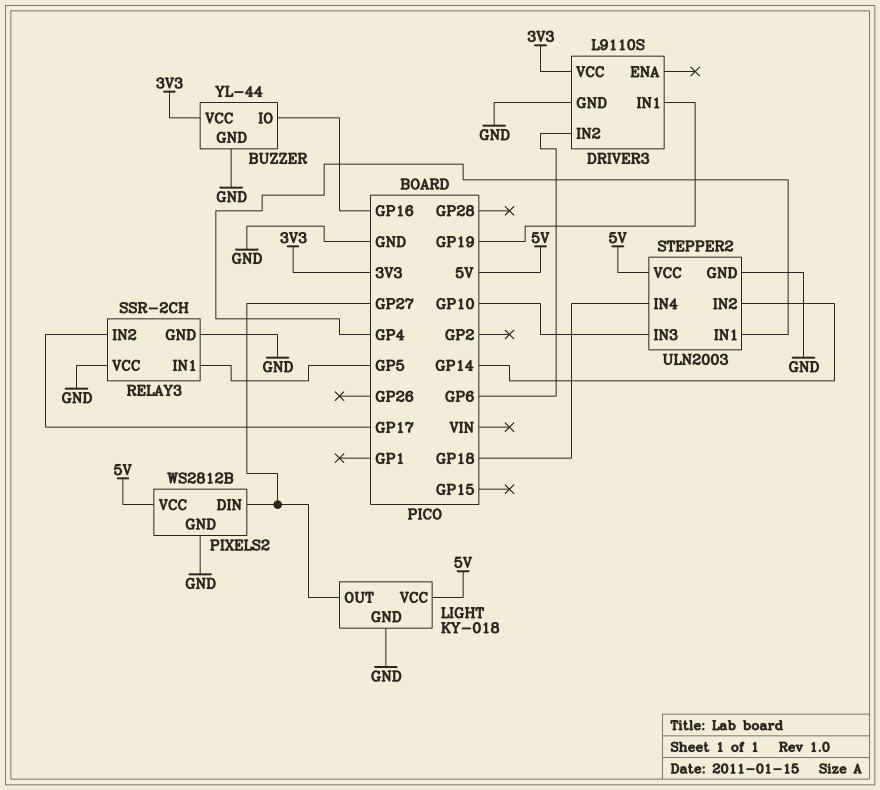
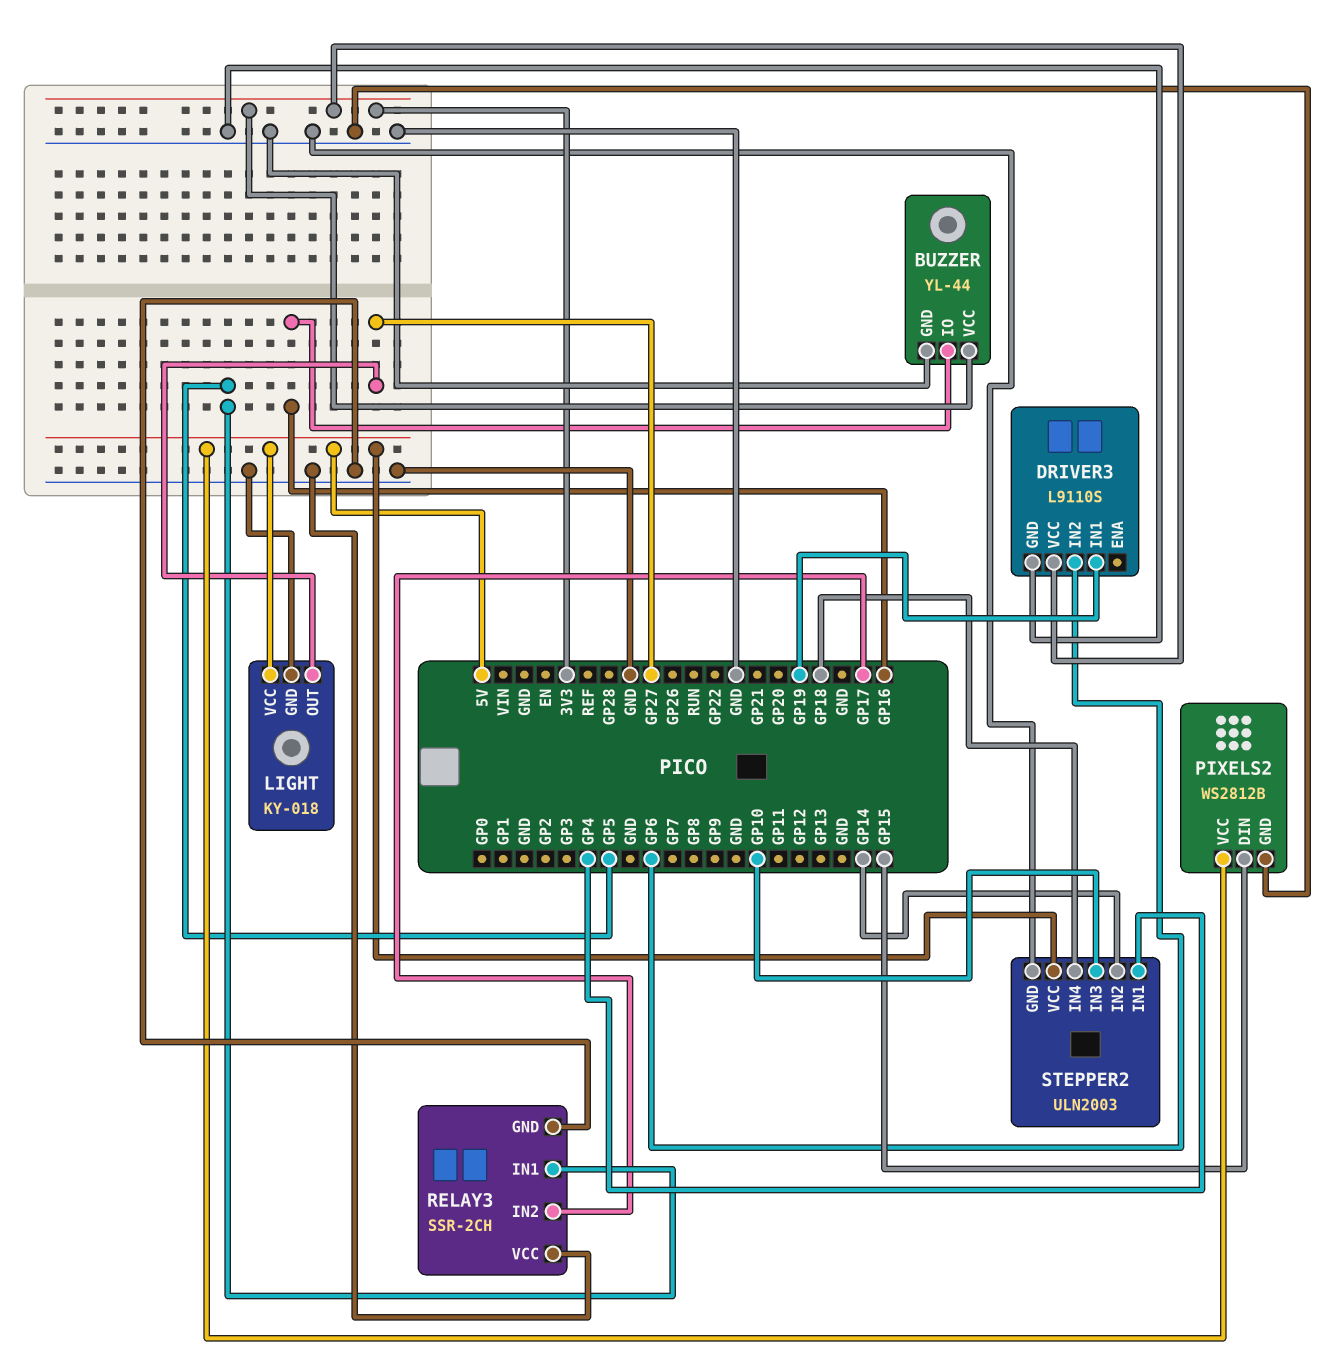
PIXELS2 pin DIN: GP27 -> GP15

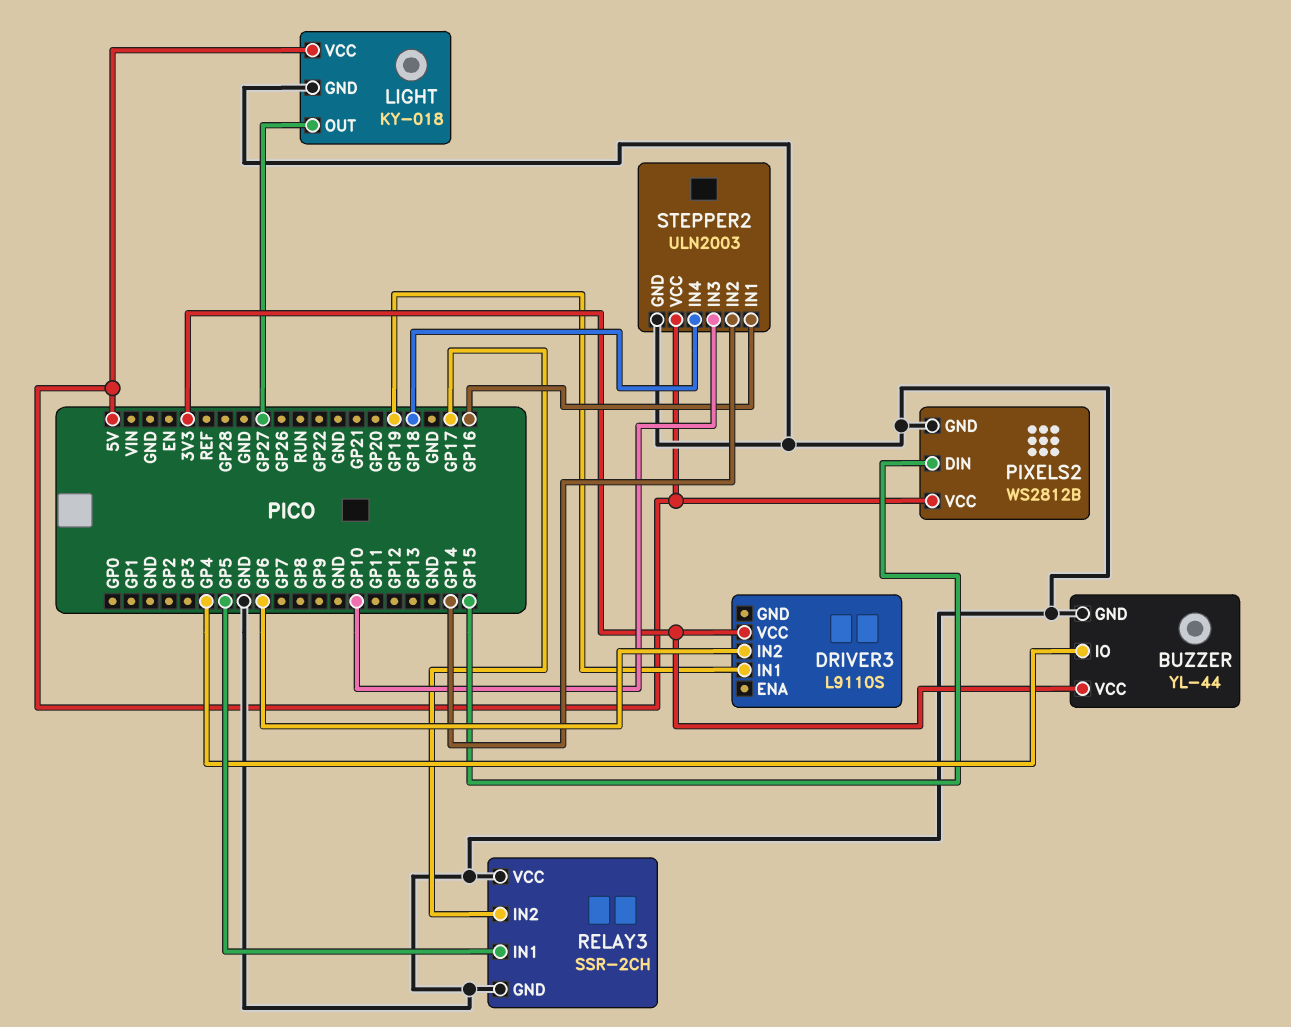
BUZZER pin IO: GP16 -> GP4
DRIVER3 pin GND: GND -> none
STEPPER2 pin IN1: GP4 -> GP16

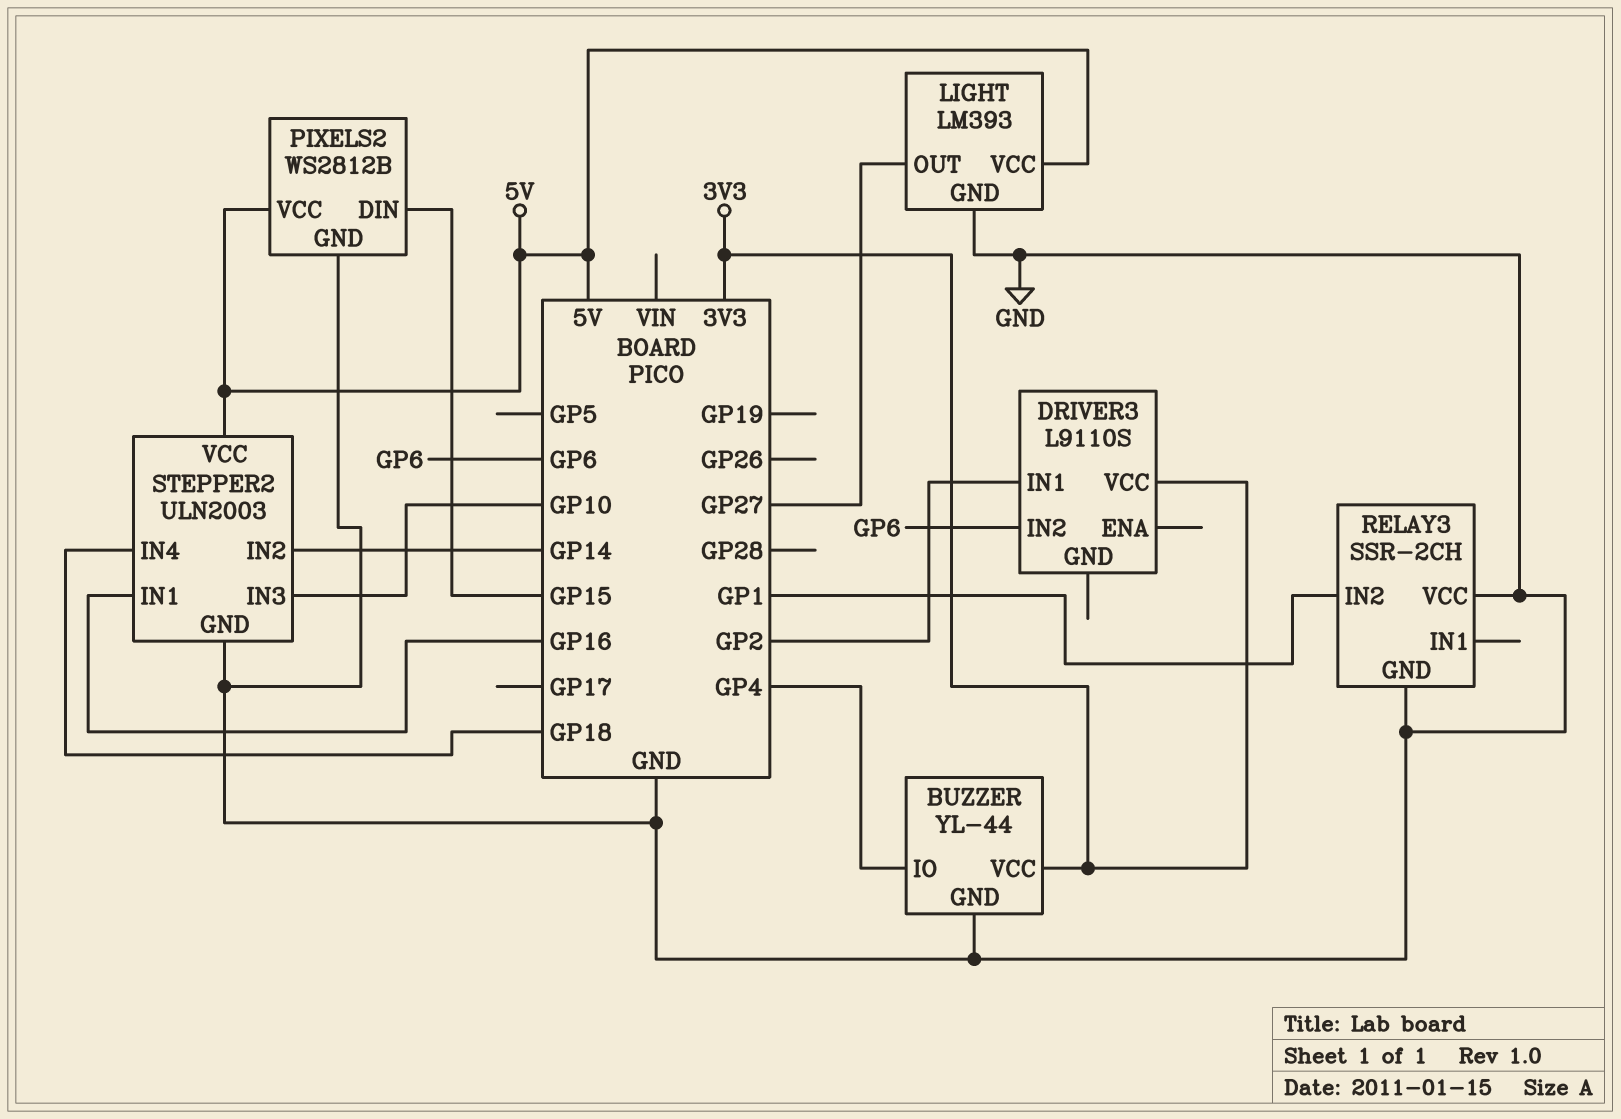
DRIVER3 pin IN1: GP19 -> GP2
LIGHT: KY-018 -> LM393
RELAY3 pin IN1: GP5 -> none
RELAY3 pin IN2: GP17 -> GP1

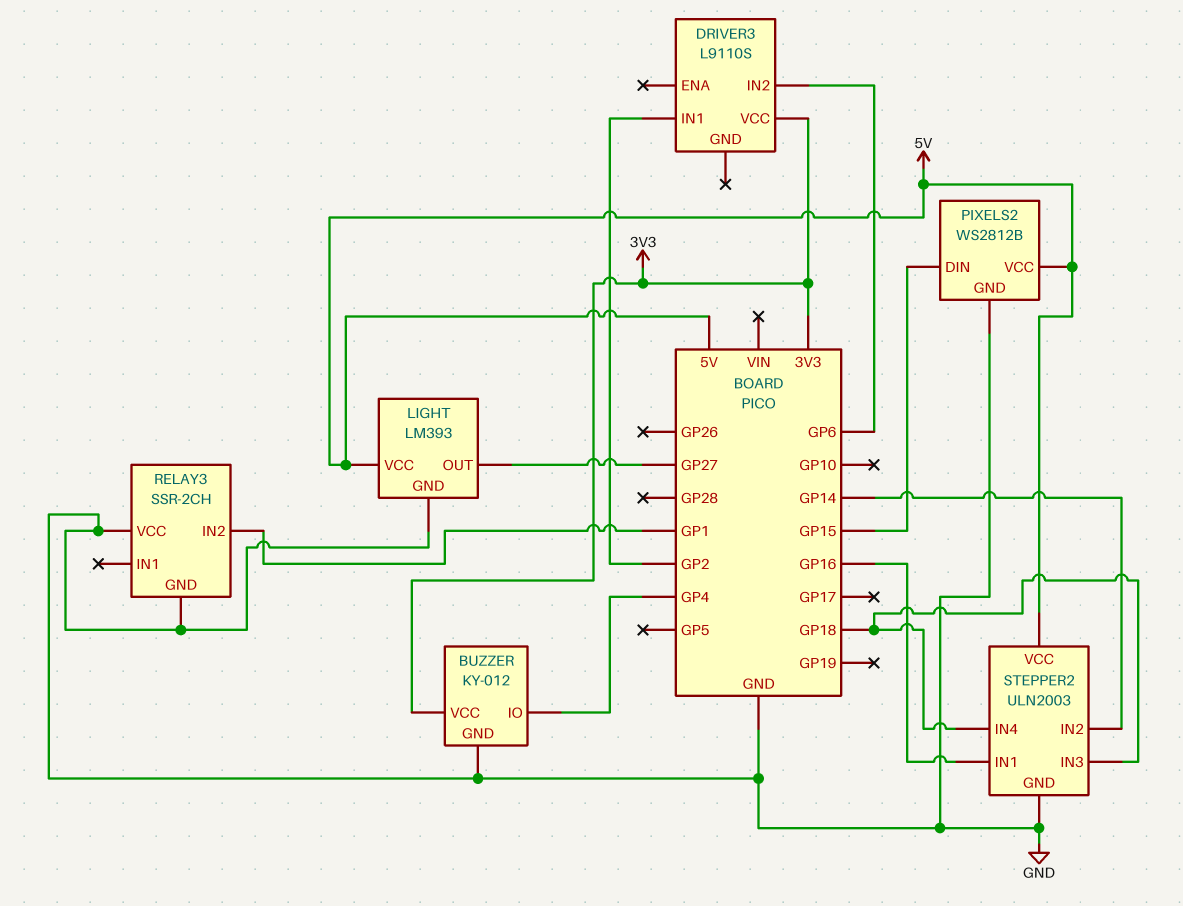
BUZZER: YL-44 -> KY-012
STEPPER2 pin IN3: GP10 -> GP18

